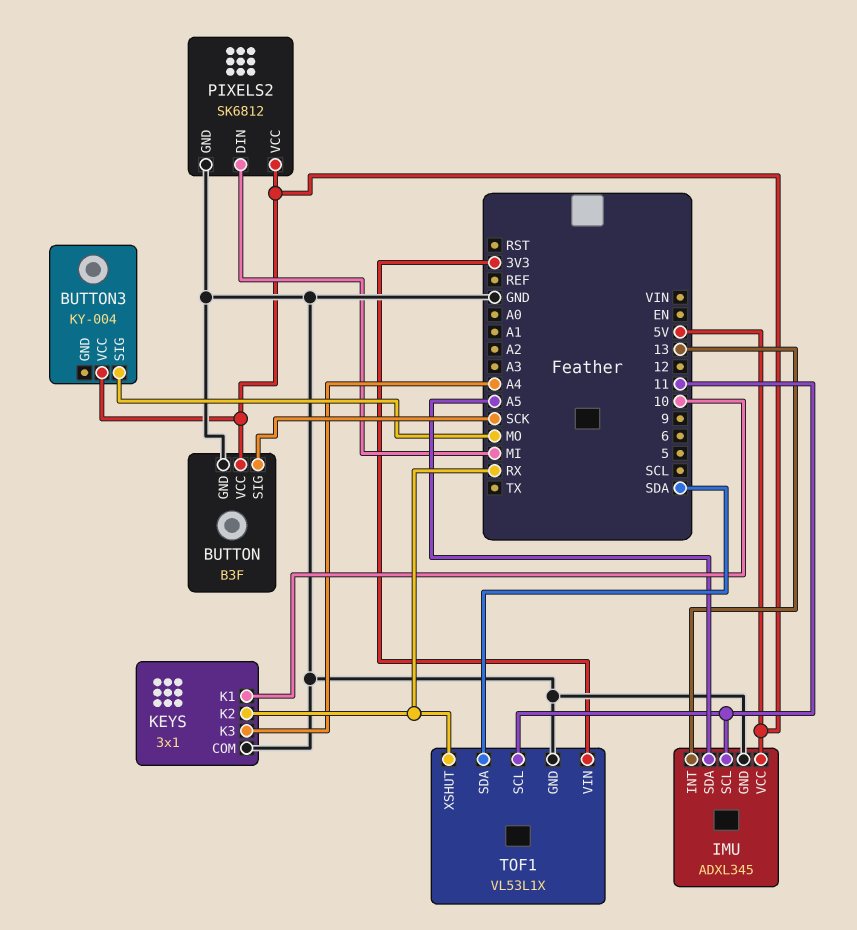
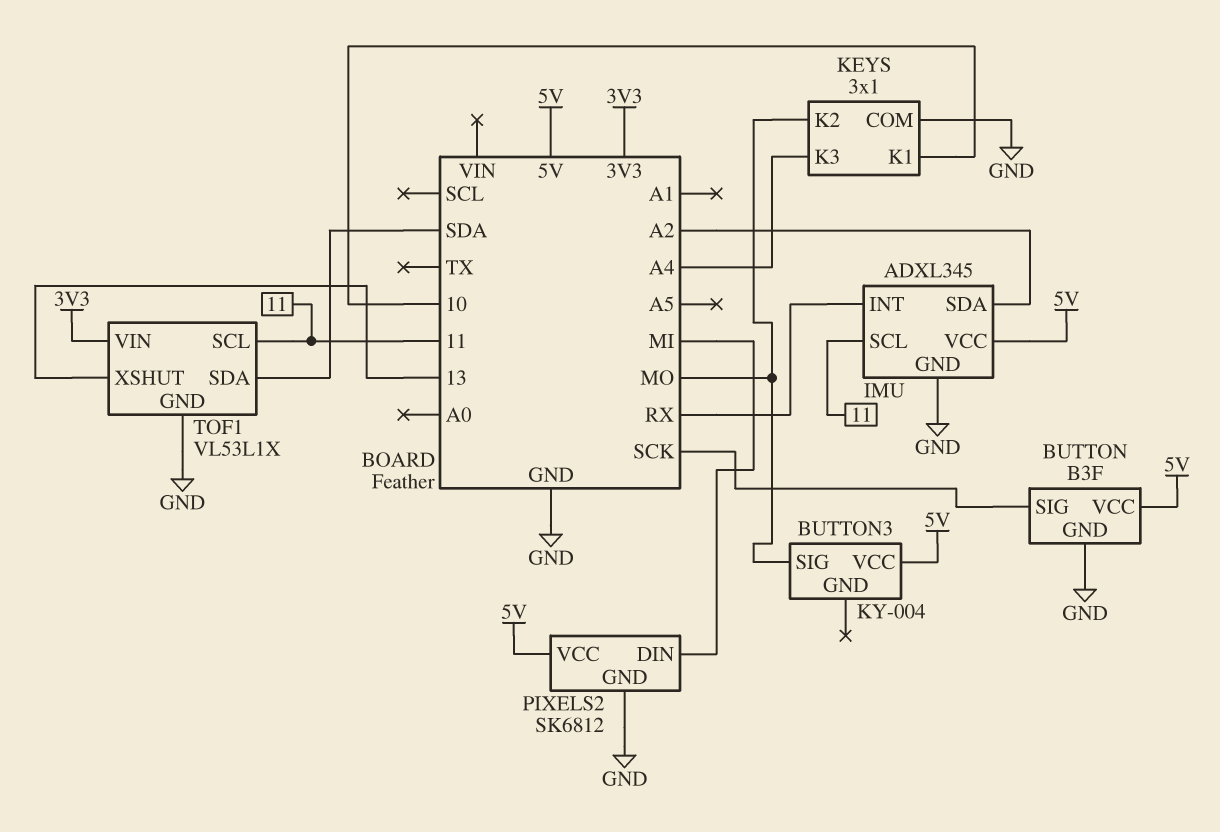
IMU pin INT: 13 -> RX
IMU pin SDA: A5 -> A2
KEYS pin K2: RX -> MO
TOF1 pin XSHUT: RX -> 13

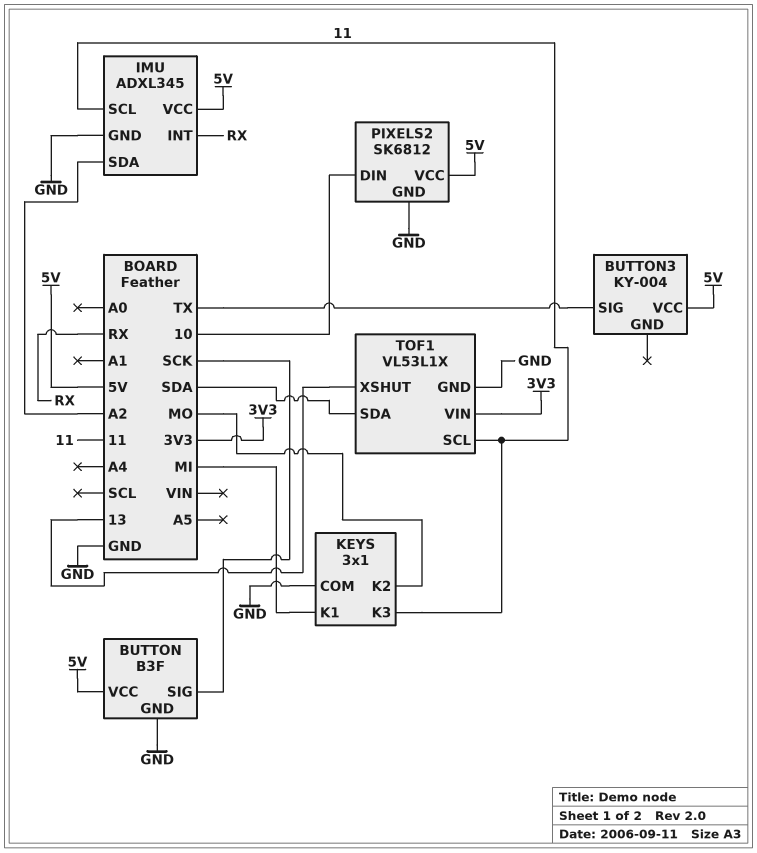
BUTTON3 pin SIG: MO -> TX
KEYS pin K1: 10 -> MI
KEYS pin K3: A4 -> 11
PIXELS2 pin DIN: MI -> 10

